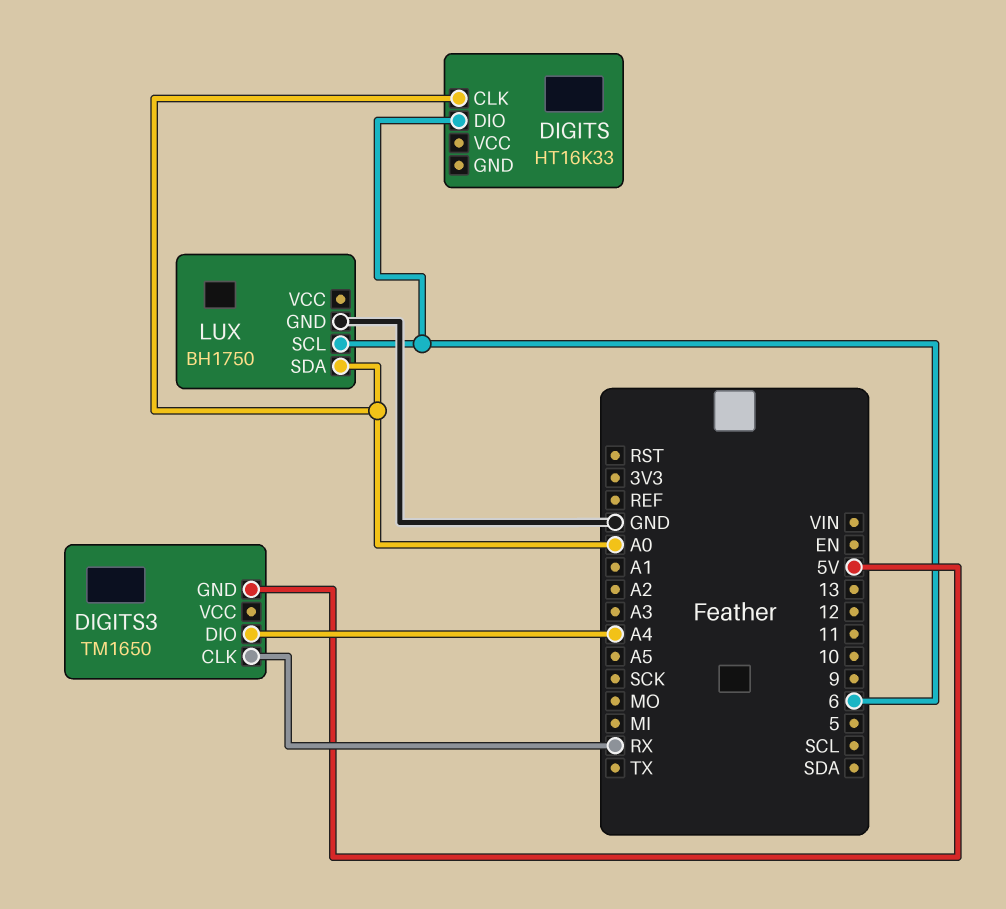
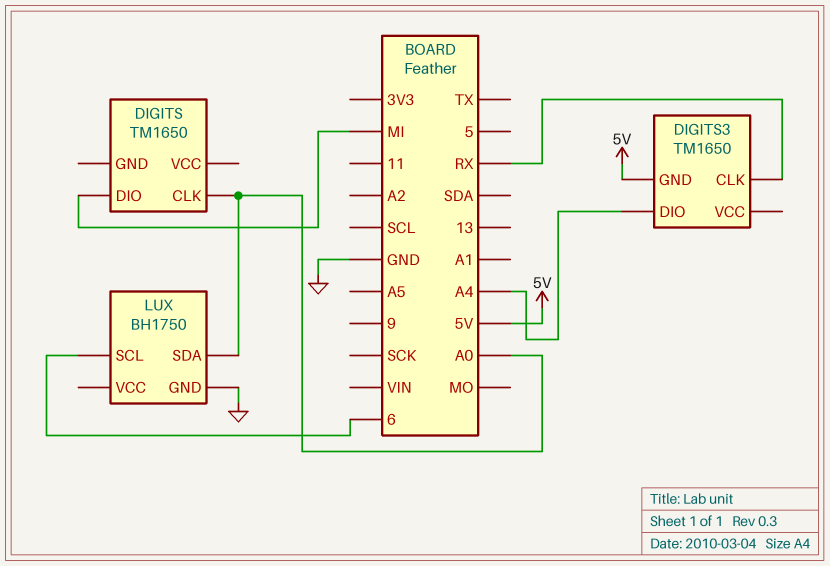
DIGITS: HT16K33 -> TM1650
DIGITS pin DIO: 6 -> MI

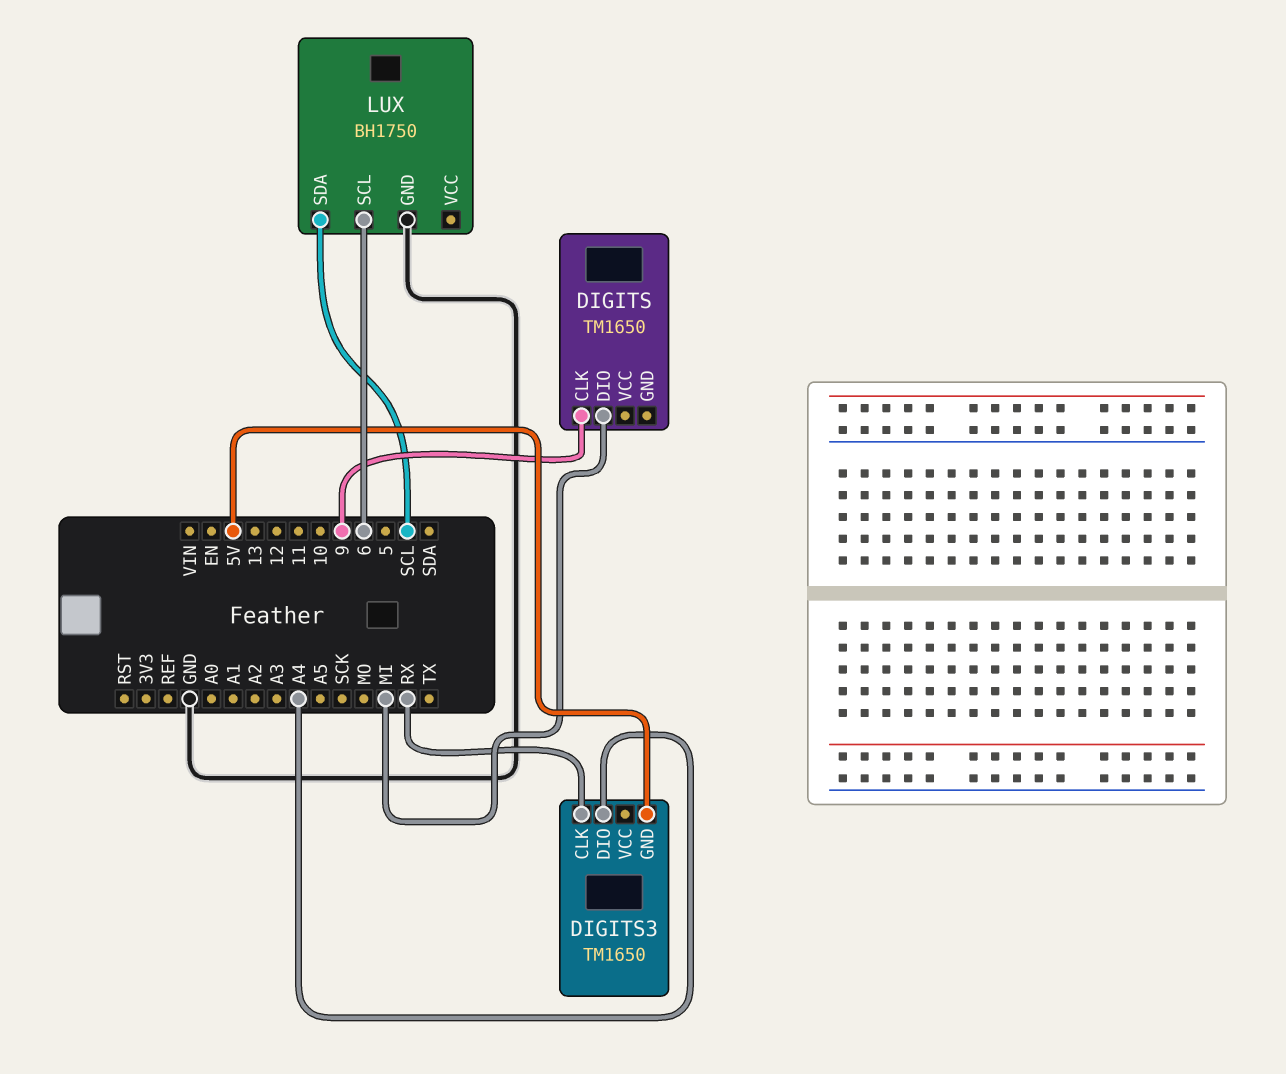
DIGITS pin CLK: A0 -> 9
LUX pin SDA: A0 -> SCL

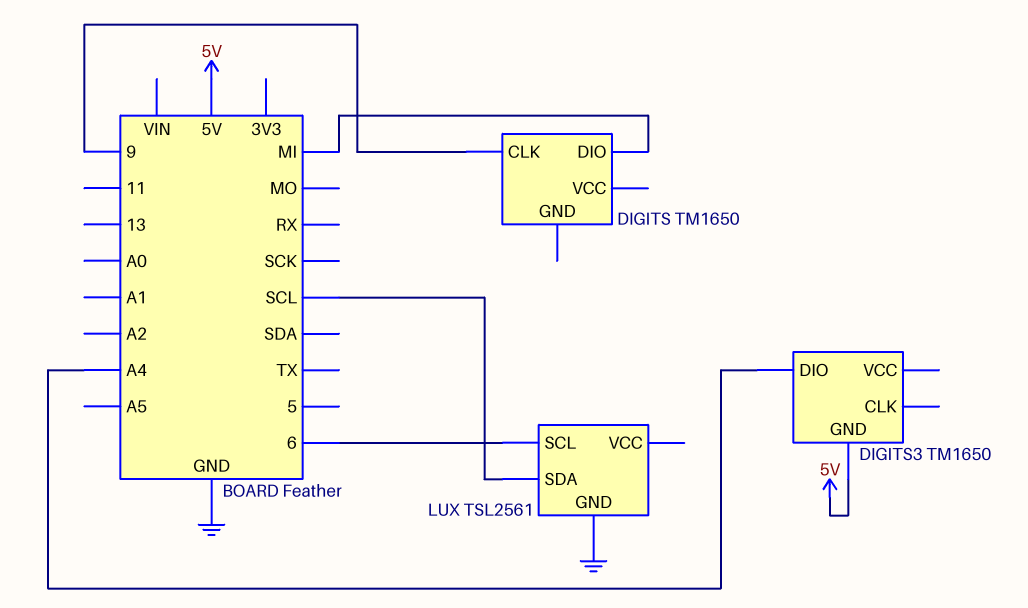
DIGITS3 pin CLK: RX -> none
LUX: BH1750 -> TSL2561

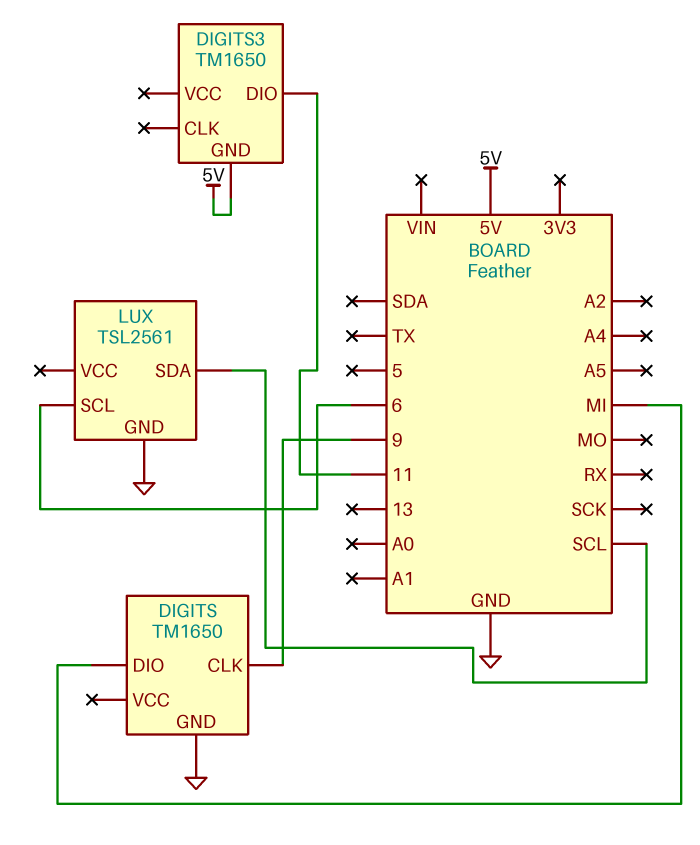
DIGITS pin GND: none -> GND
DIGITS3 pin DIO: A4 -> 11

